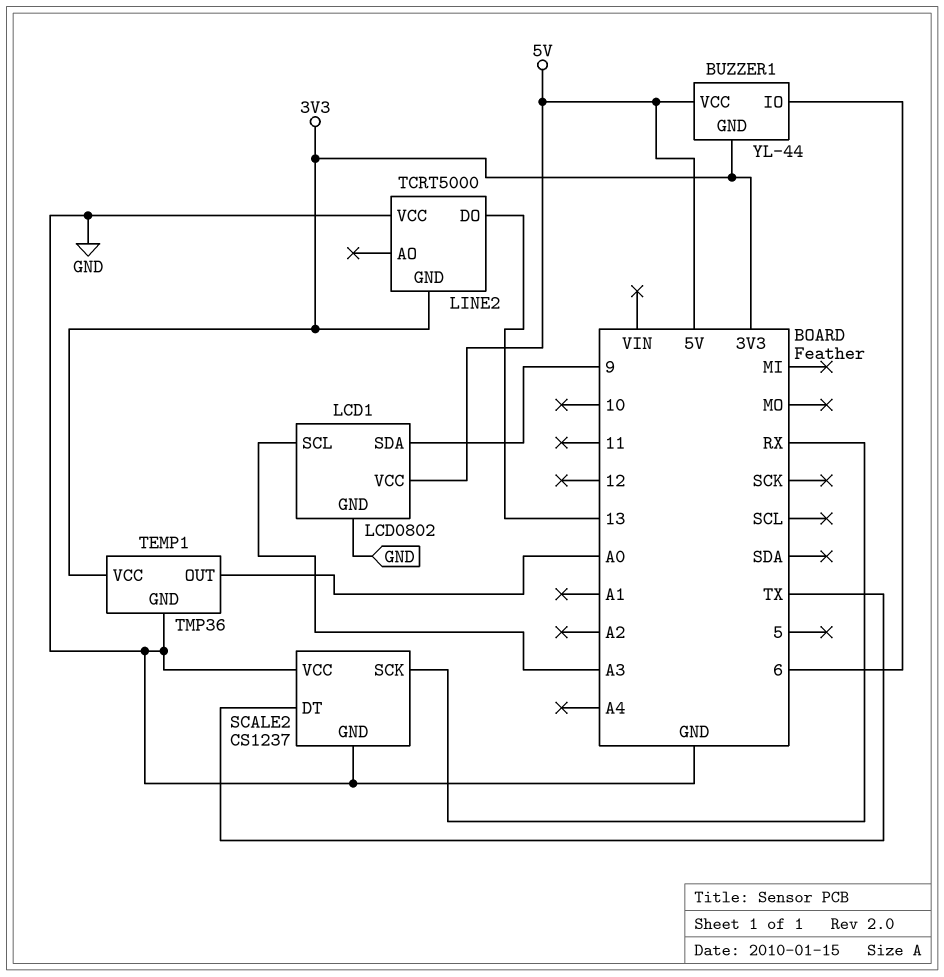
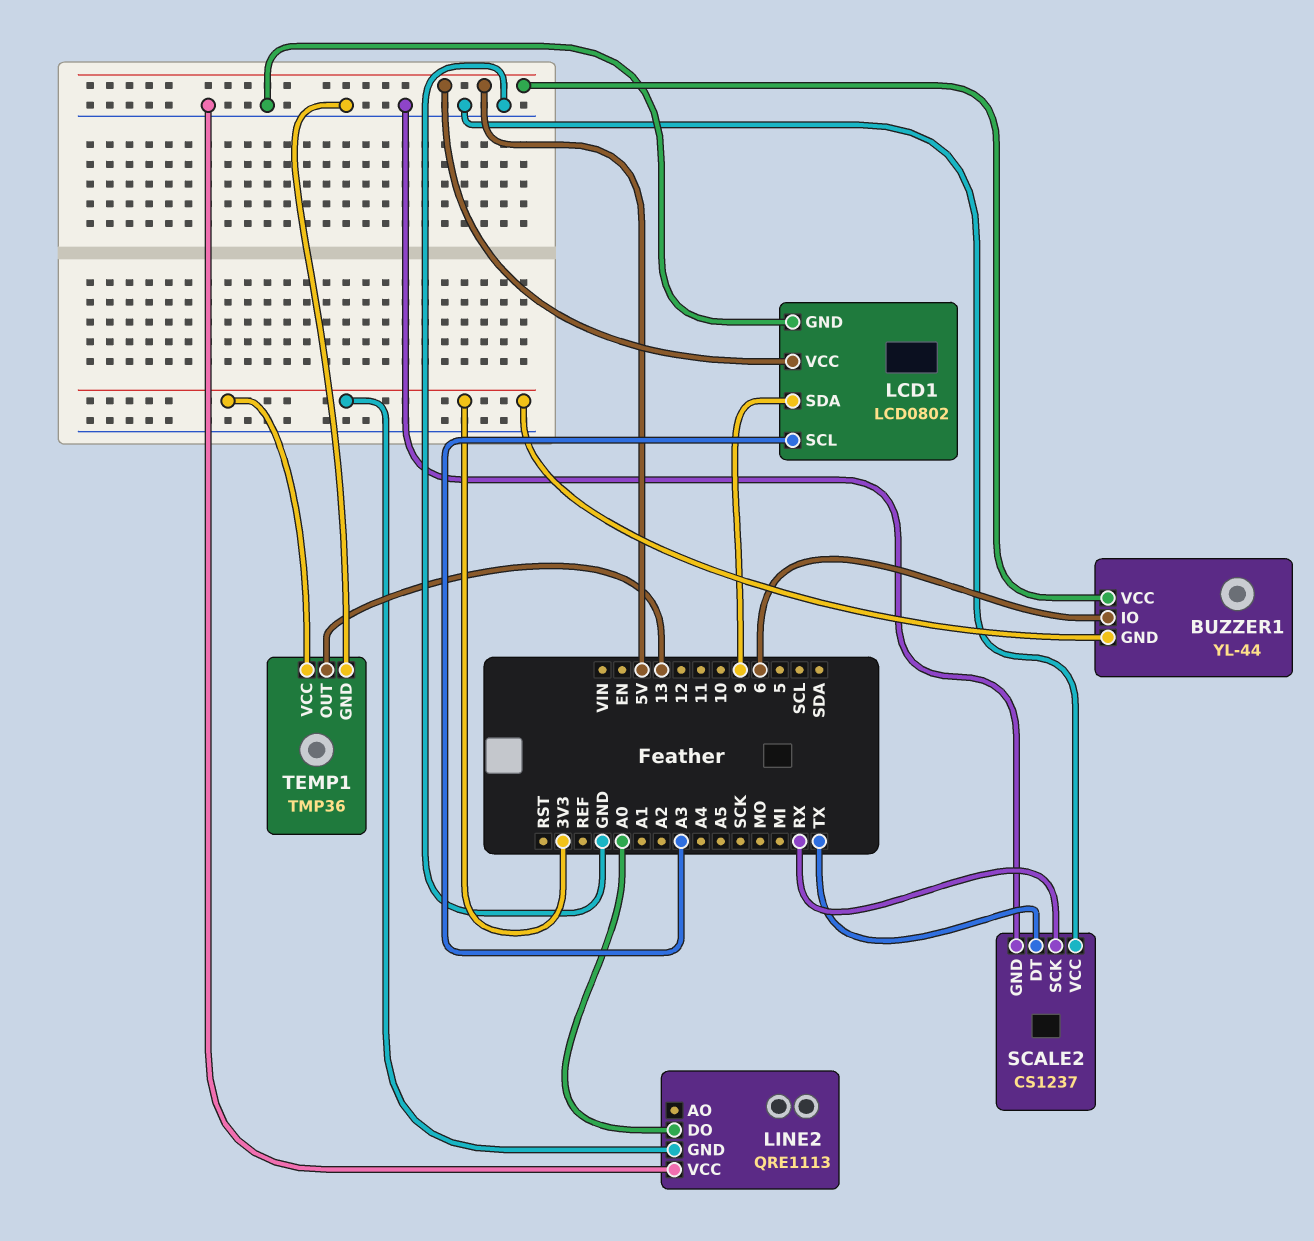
LINE2: TCRT5000 -> QRE1113
LINE2 pin DO: 13 -> A0
TEMP1 pin OUT: A0 -> 13

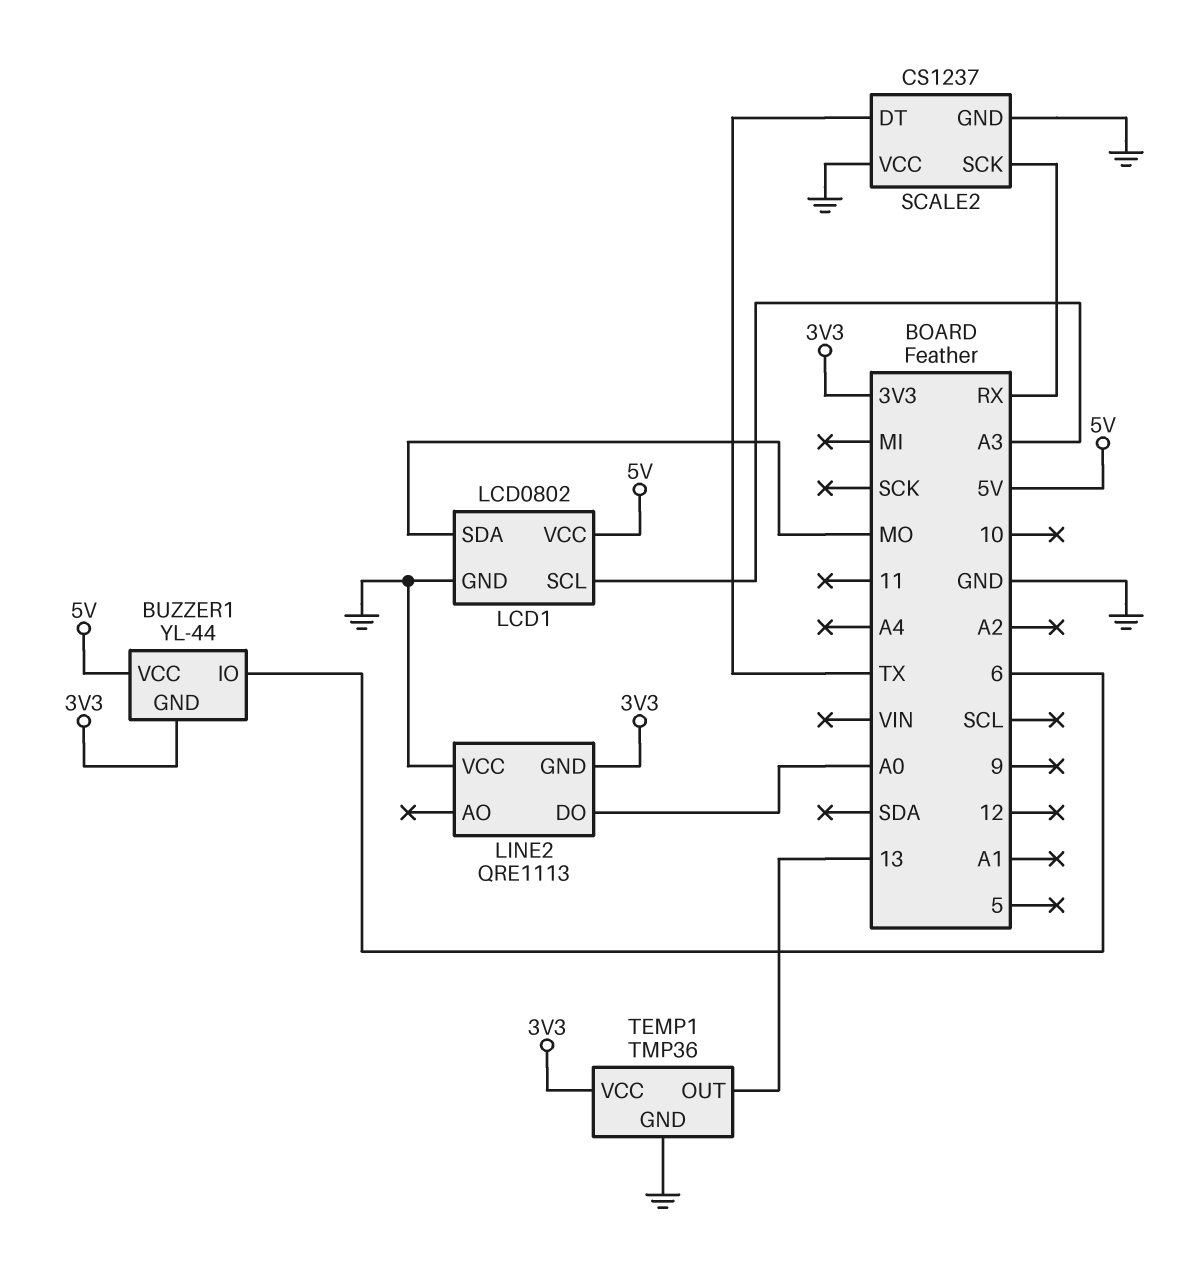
LCD1 pin SDA: 9 -> MO

